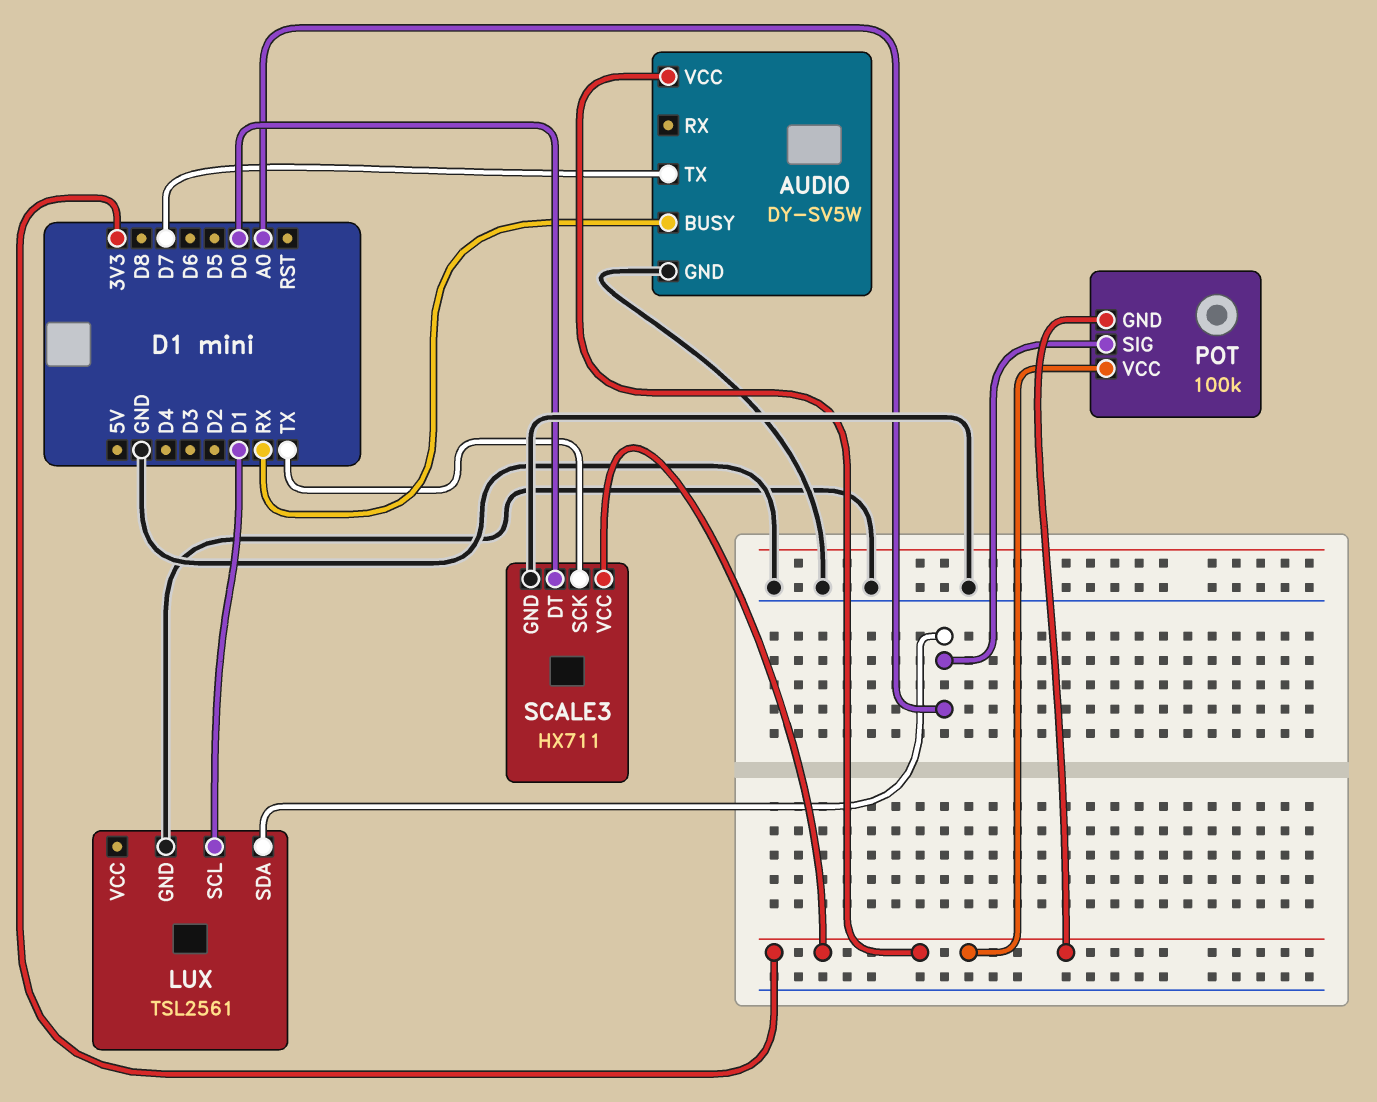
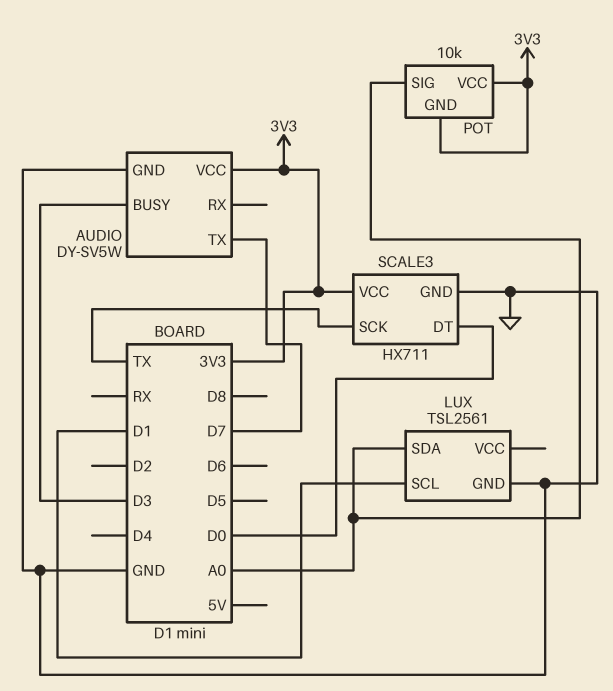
AUDIO pin BUSY: RX -> D3
POT: 100k -> 10k

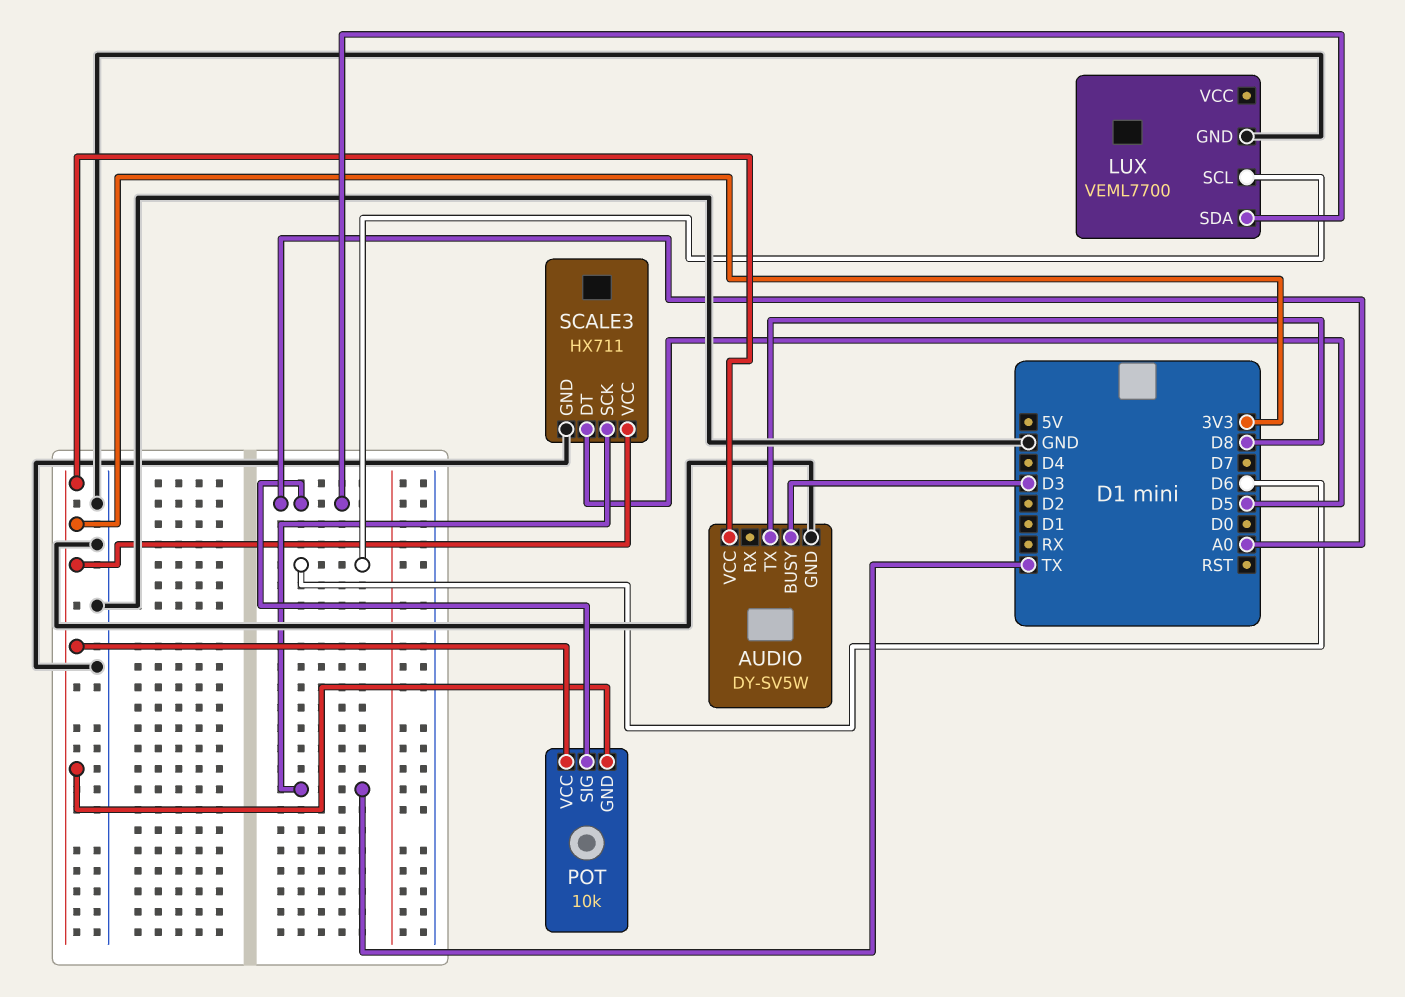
AUDIO pin TX: D7 -> D8
LUX: TSL2561 -> VEML7700
LUX pin SCL: D1 -> D6
SCALE3 pin DT: D0 -> D5

